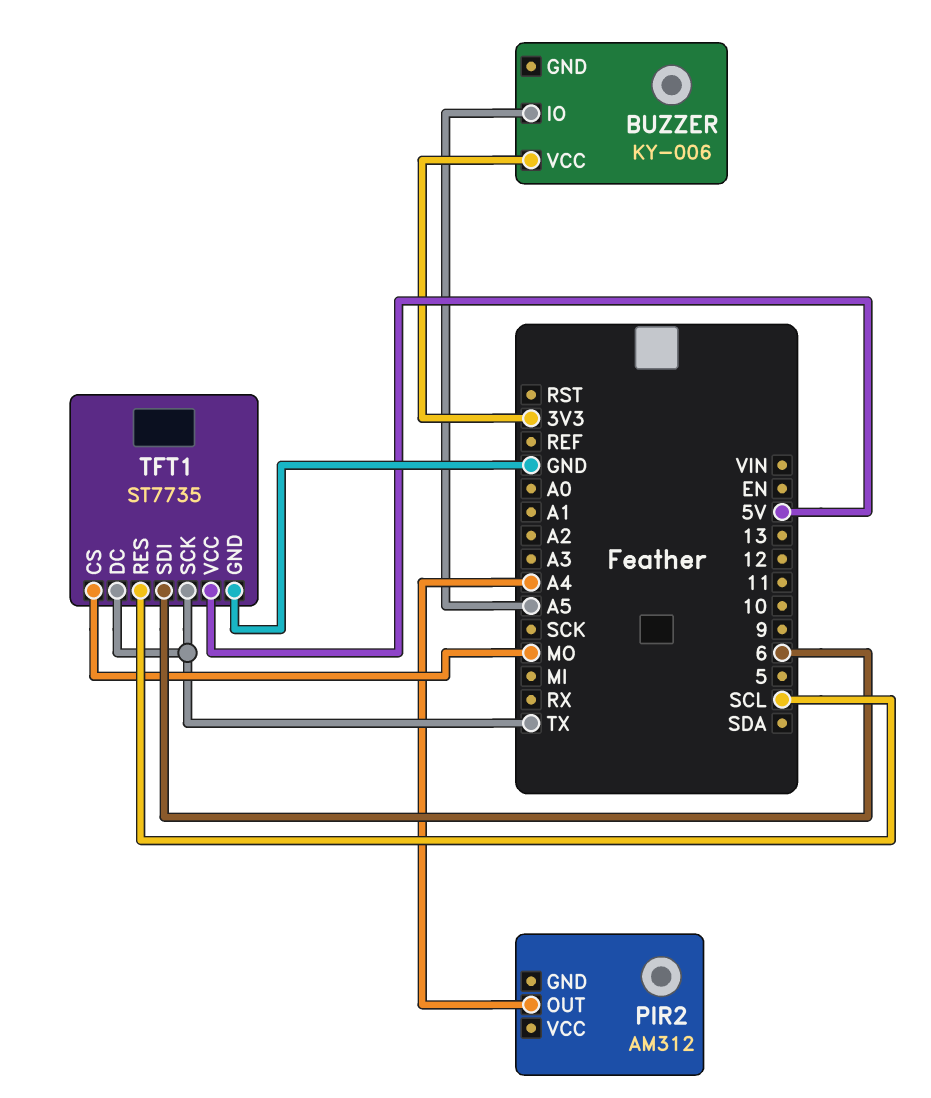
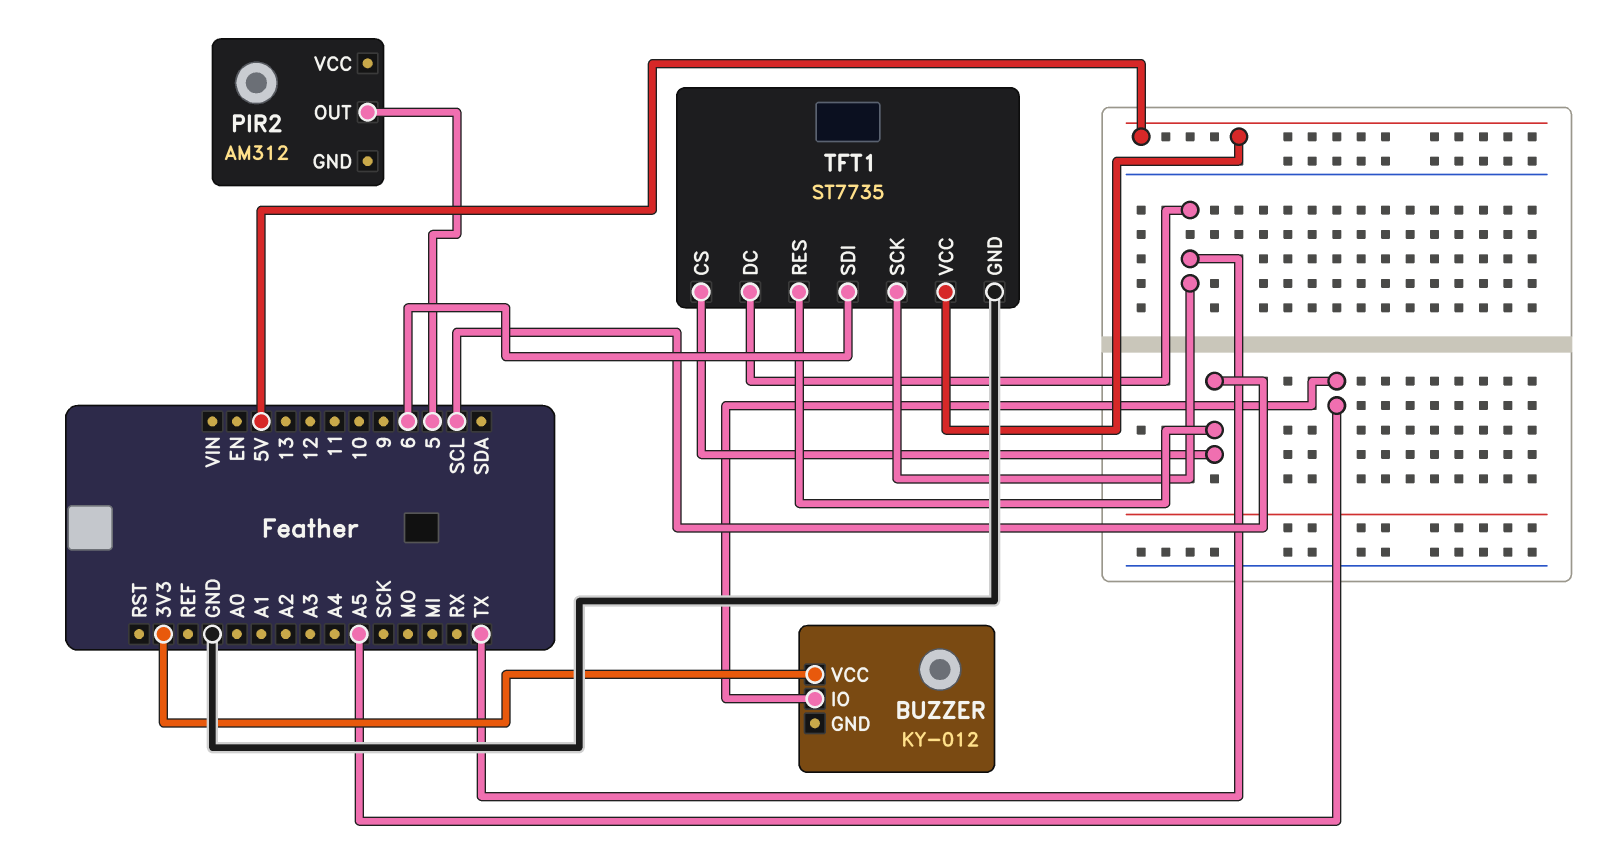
BUZZER: KY-006 -> KY-012
PIR2 pin OUT: A4 -> 5
TFT1 pin CS: MO -> SCL

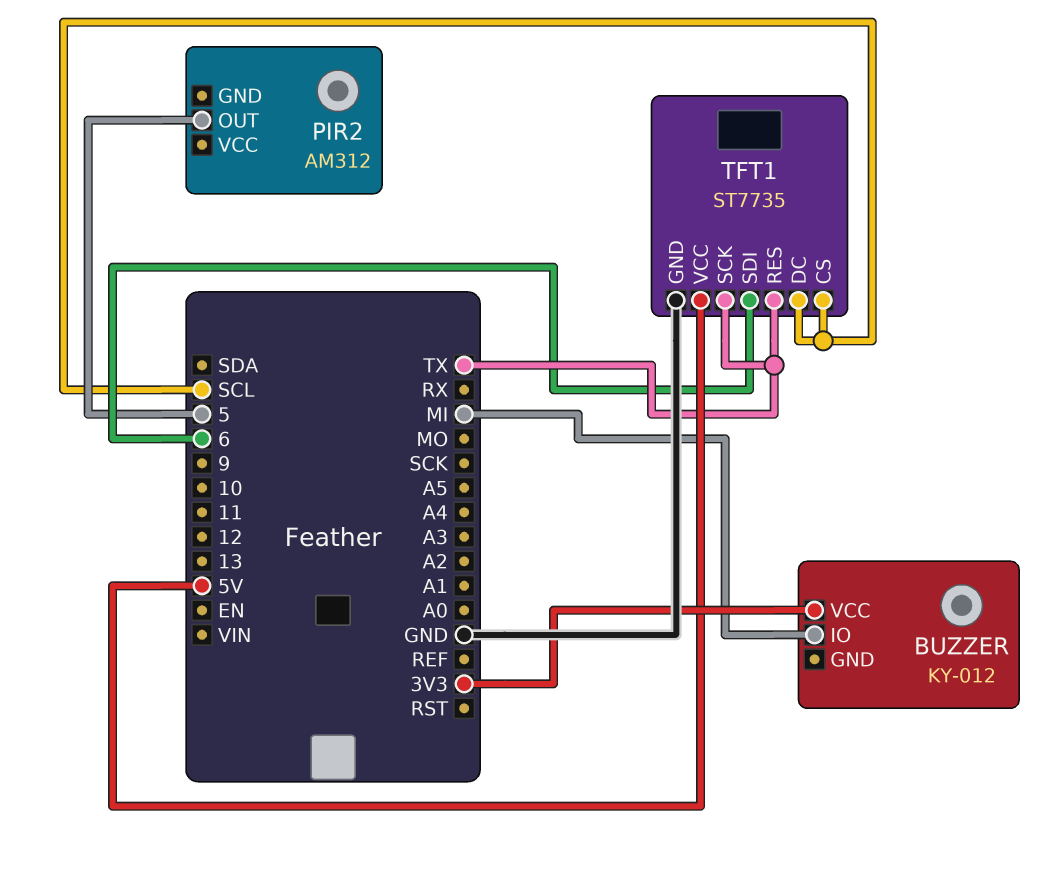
BUZZER pin IO: A5 -> MI
TFT1 pin DC: TX -> SCL
TFT1 pin RES: SCL -> TX

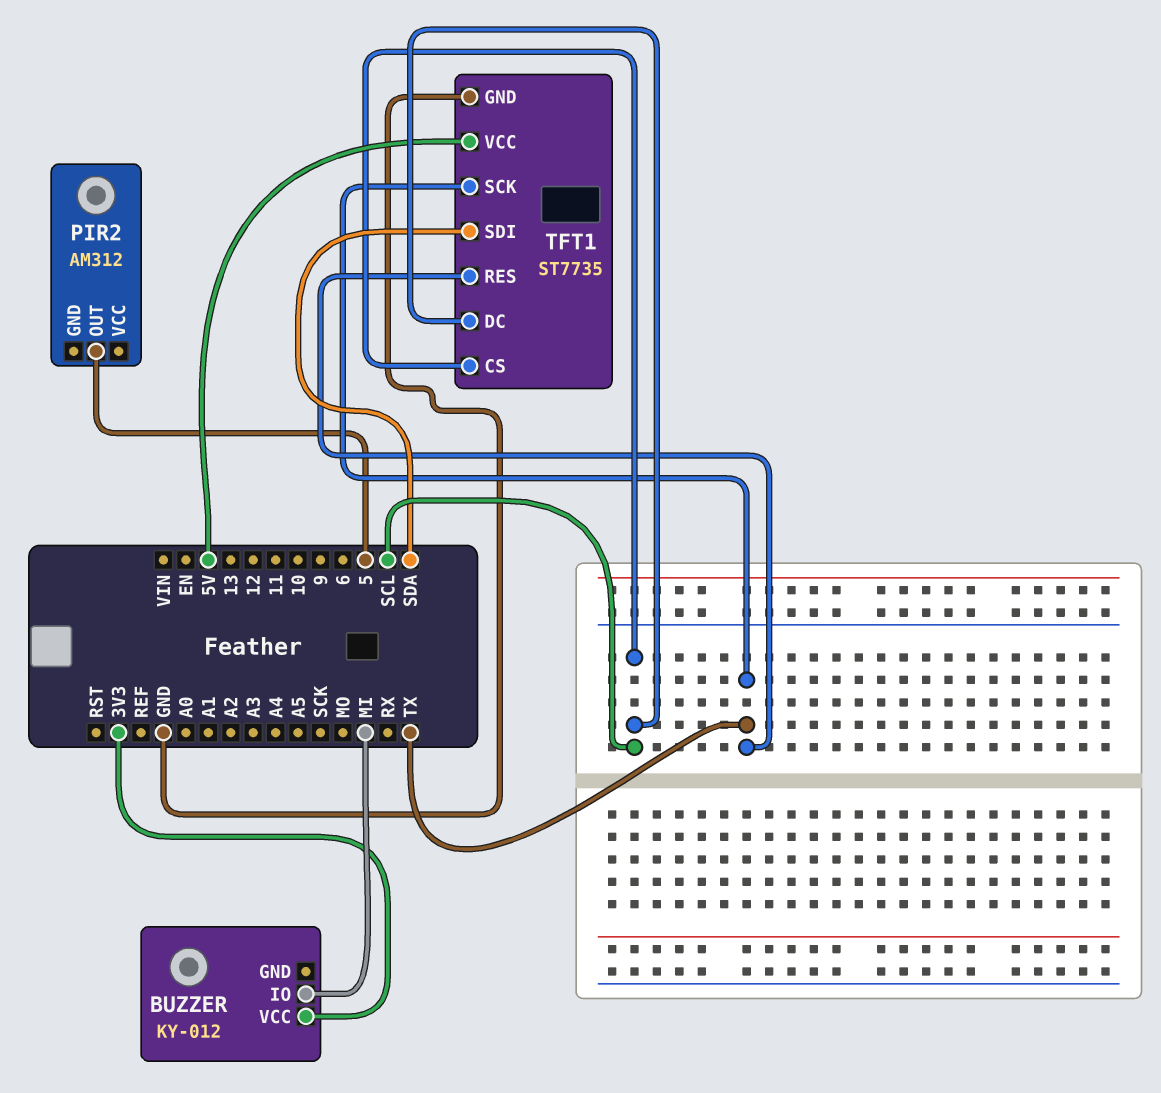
TFT1 pin SDI: 6 -> SDA

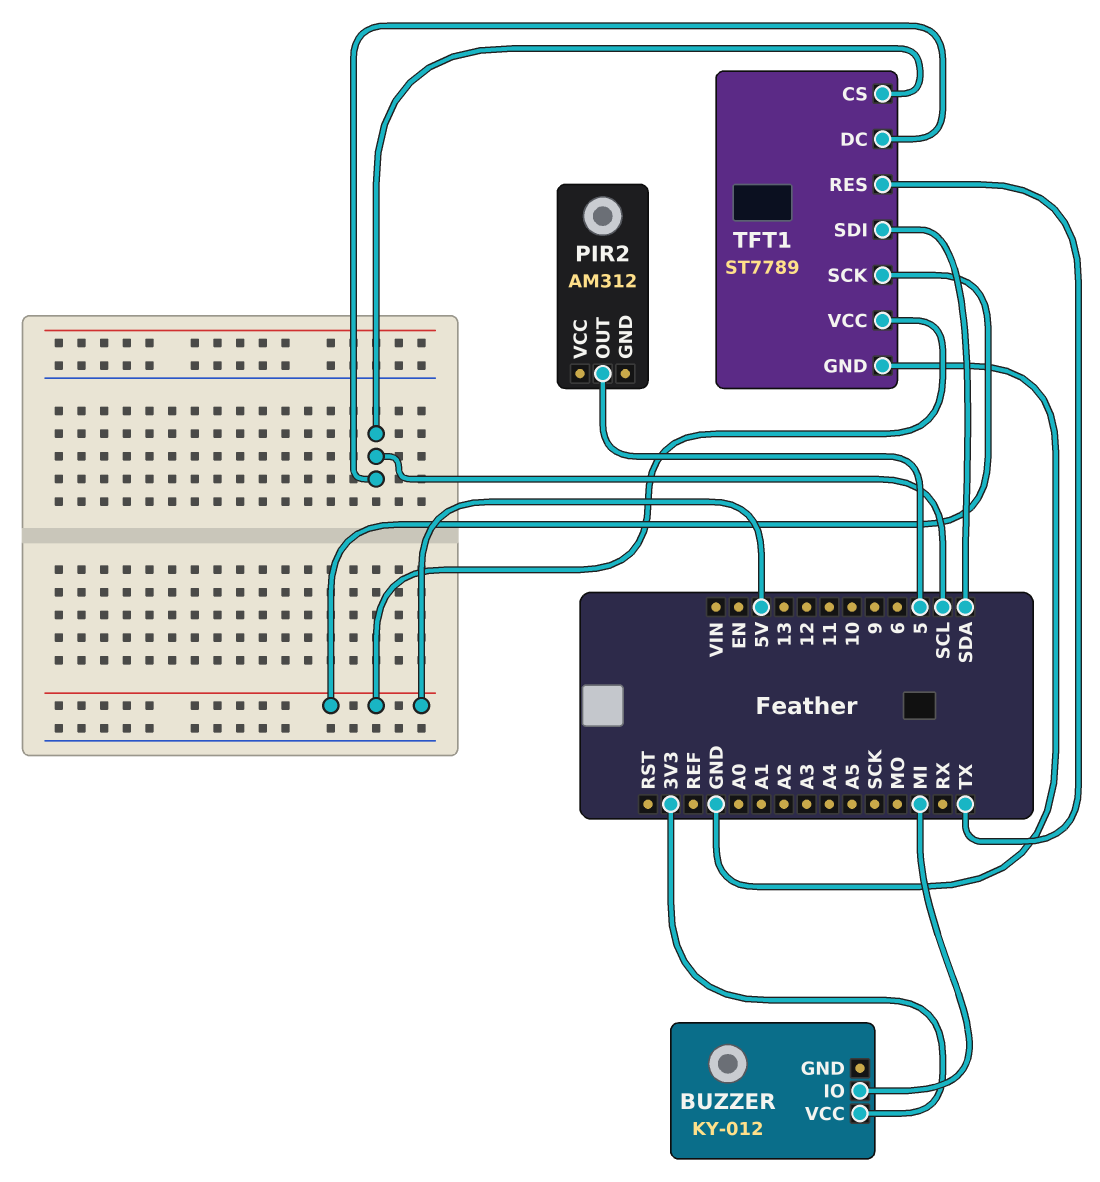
TFT1: ST7735 -> ST7789
TFT1 pin SCK: TX -> 5V

